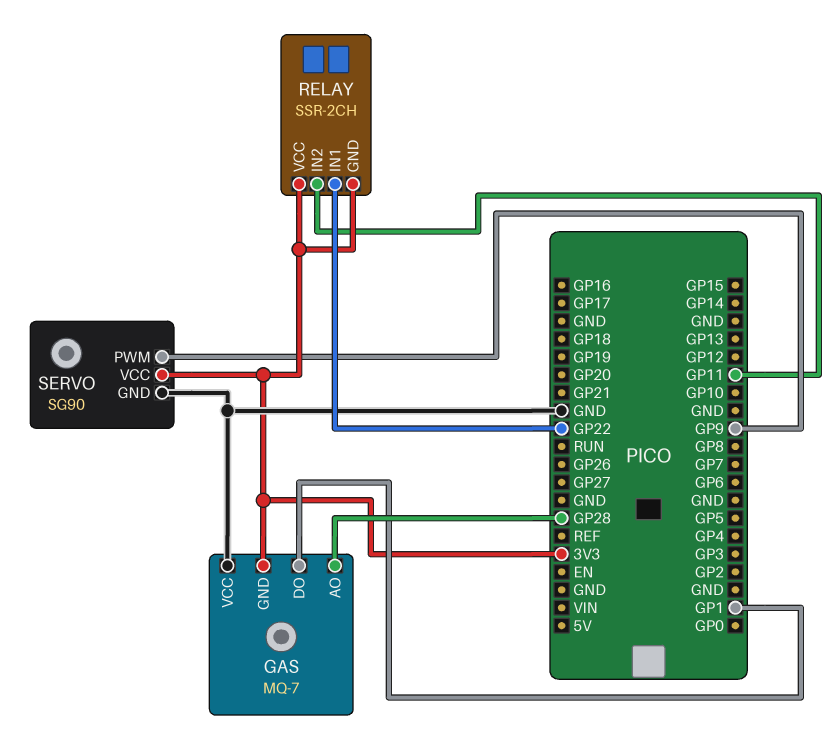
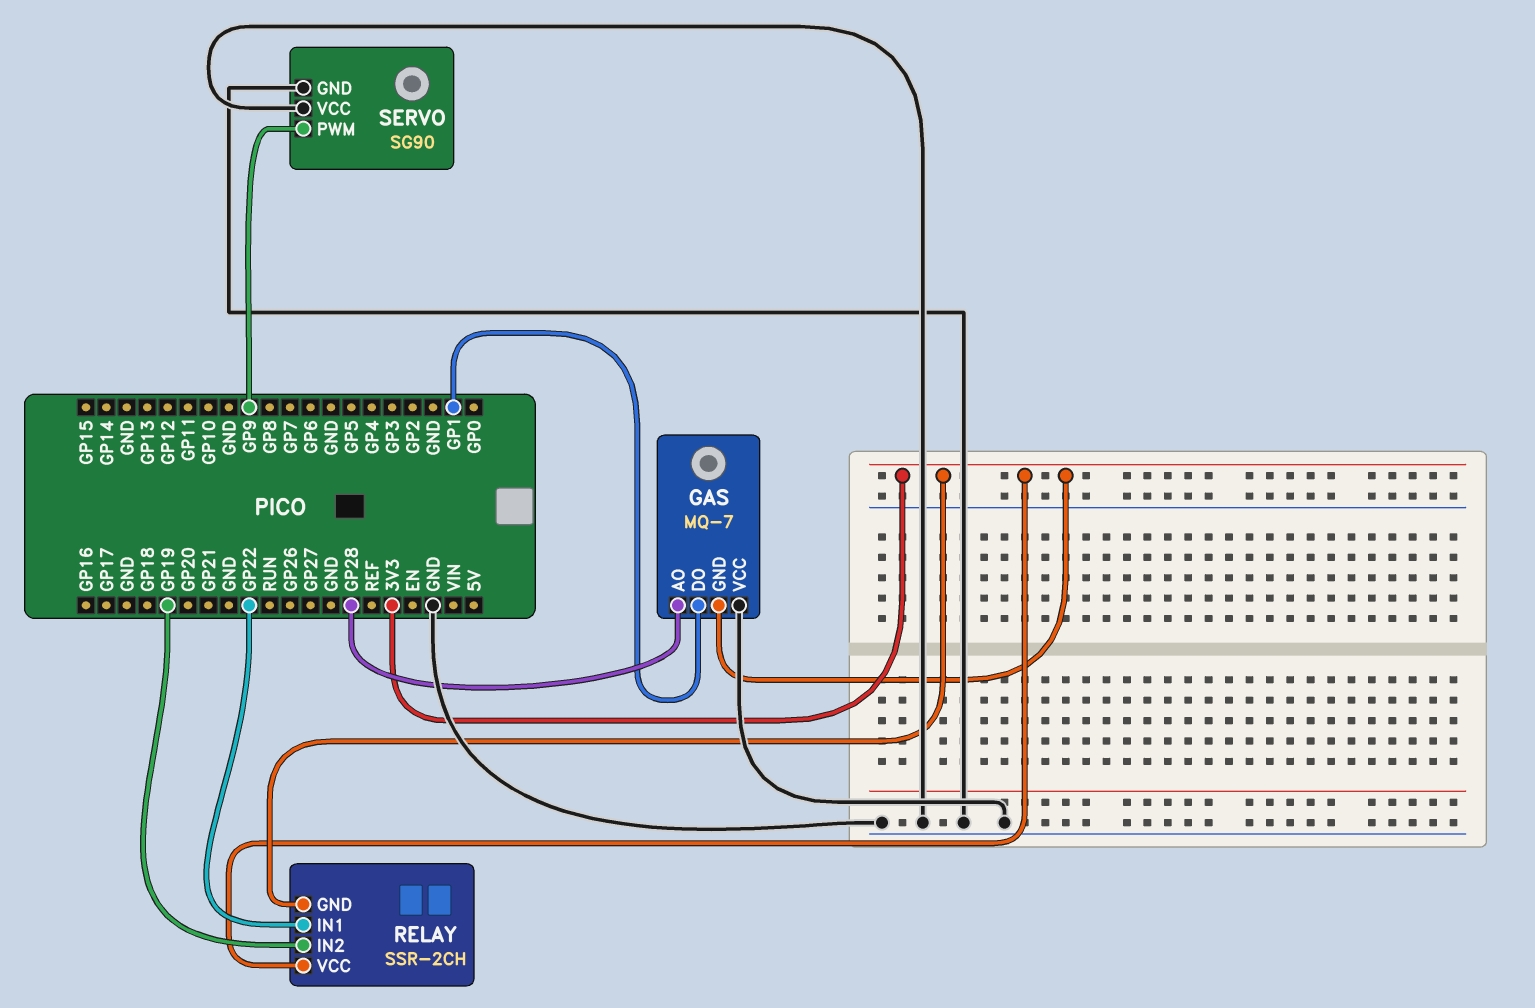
RELAY pin IN2: GP11 -> GP19
SERVO pin VCC: 3V3 -> GND

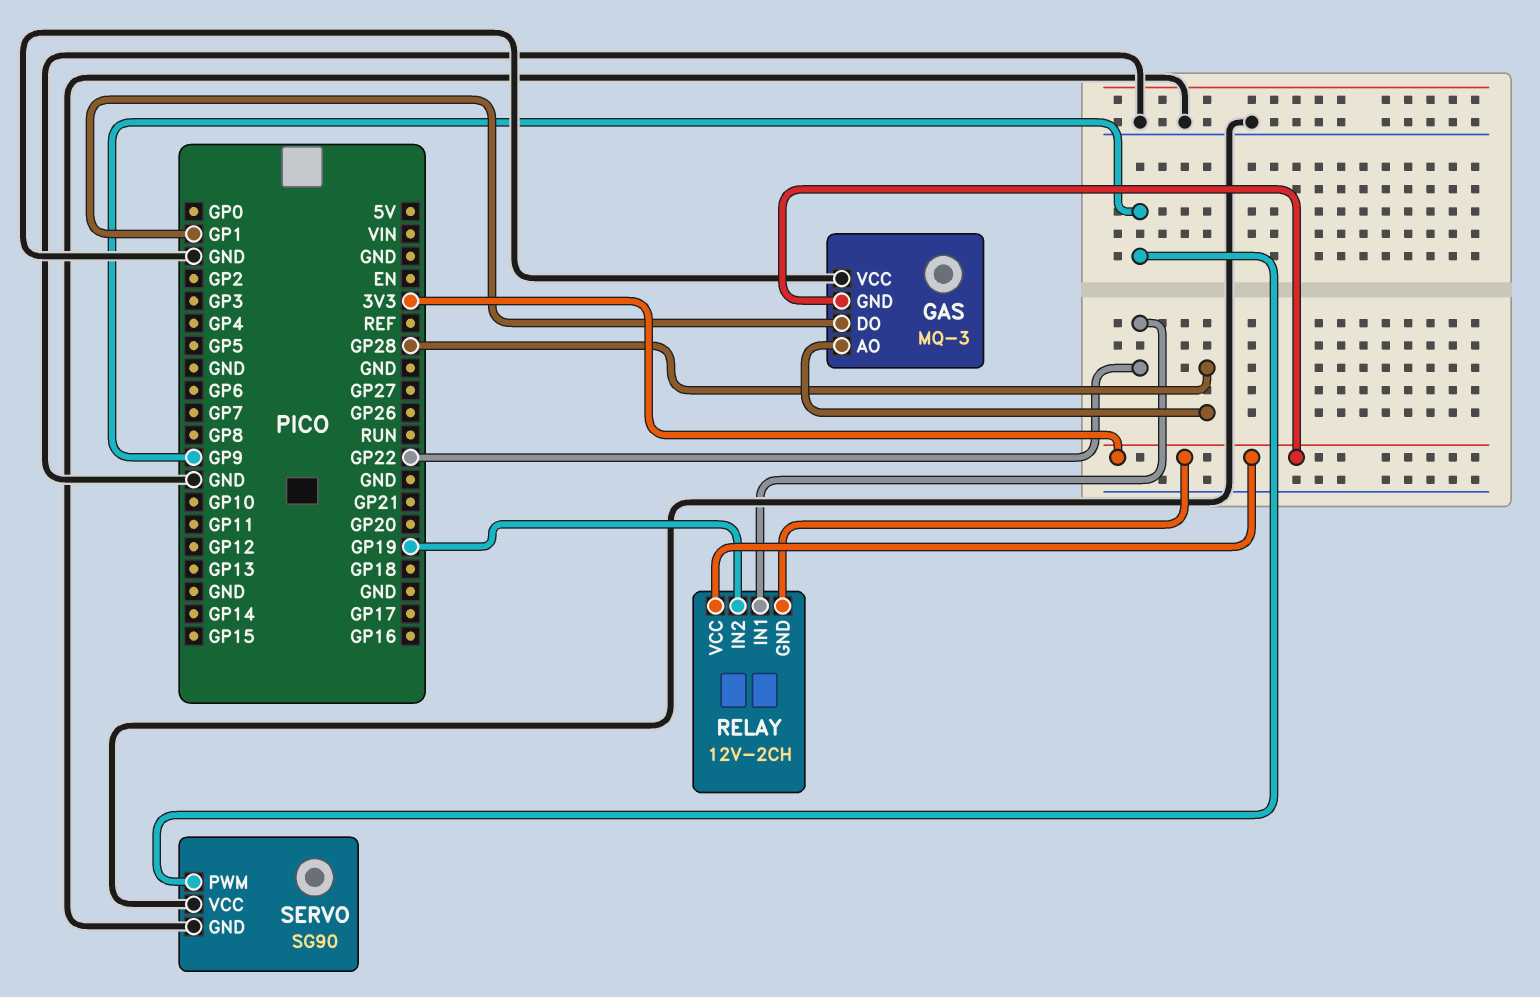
GAS: MQ-7 -> MQ-3
RELAY: SSR-2CH -> 12V-2CH

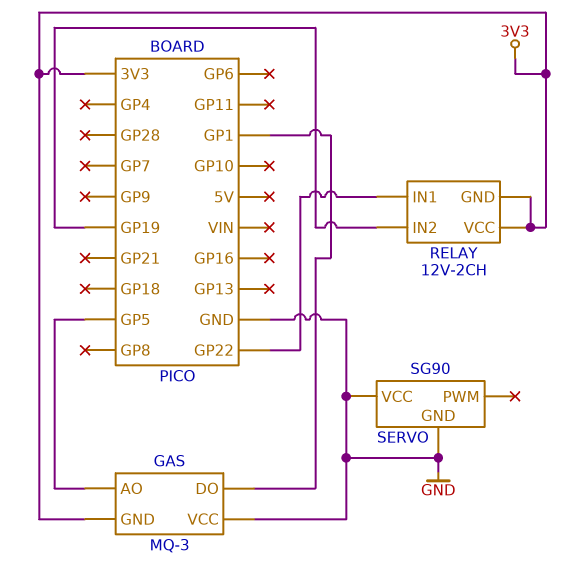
GAS pin AO: GP28 -> GP5
SERVO pin PWM: GP9 -> none

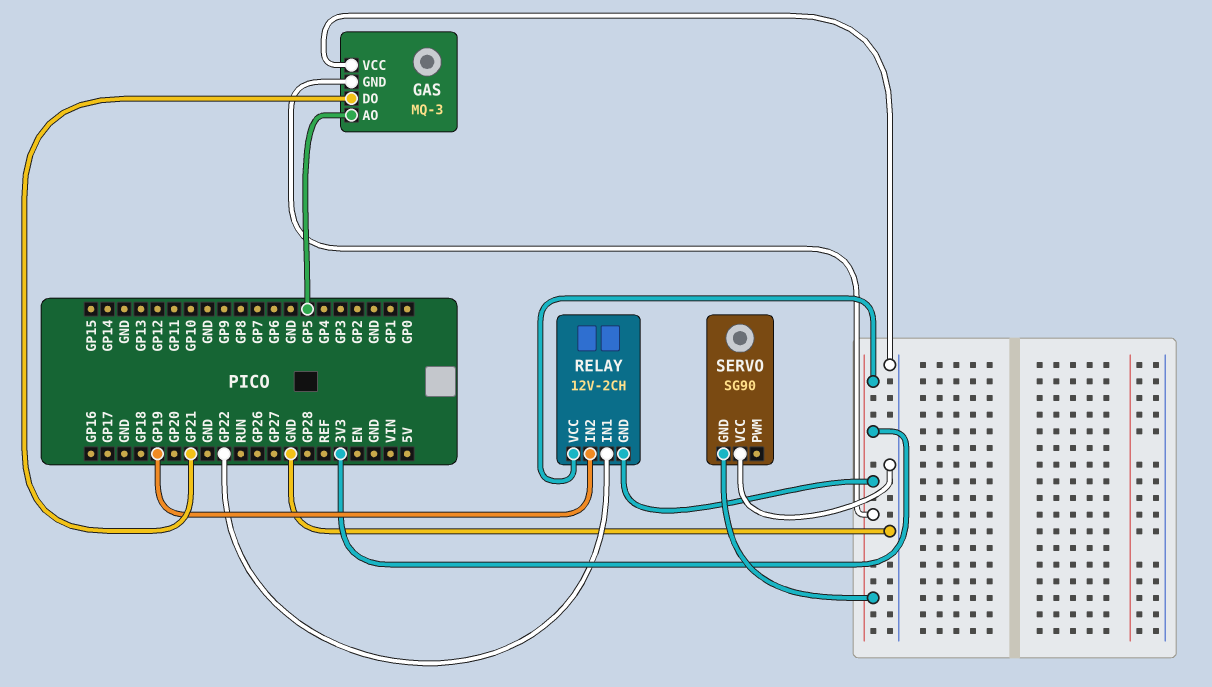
GAS pin DO: GP1 -> GP21
SERVO pin GND: GND -> 3V3

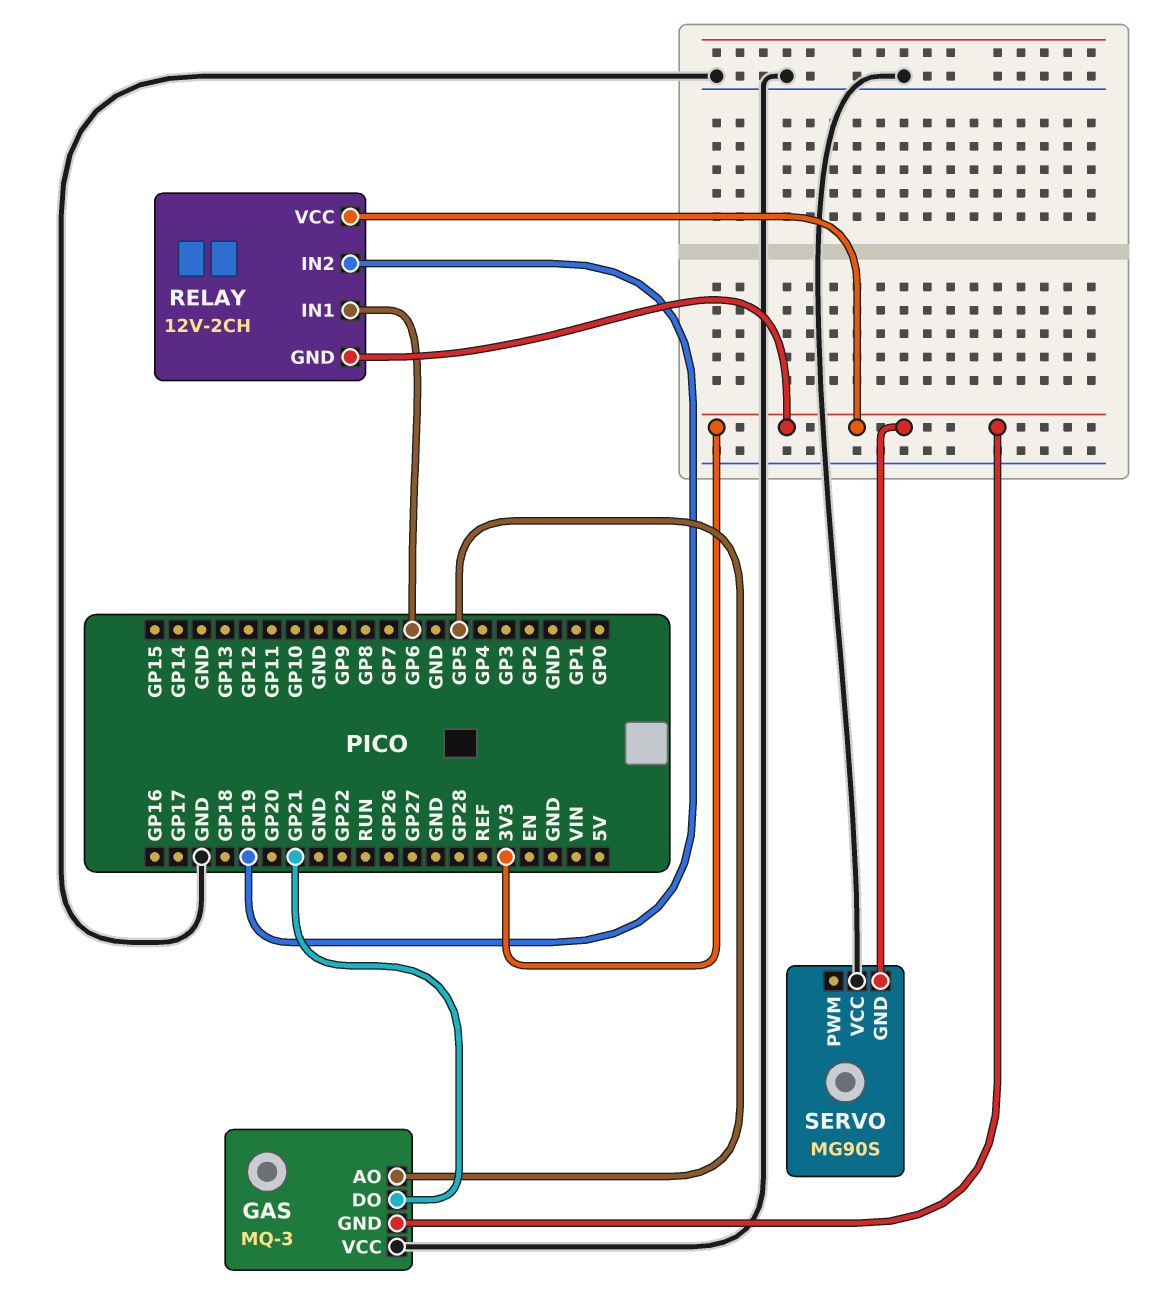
RELAY pin IN1: GP22 -> GP6
SERVO: SG90 -> MG90S

